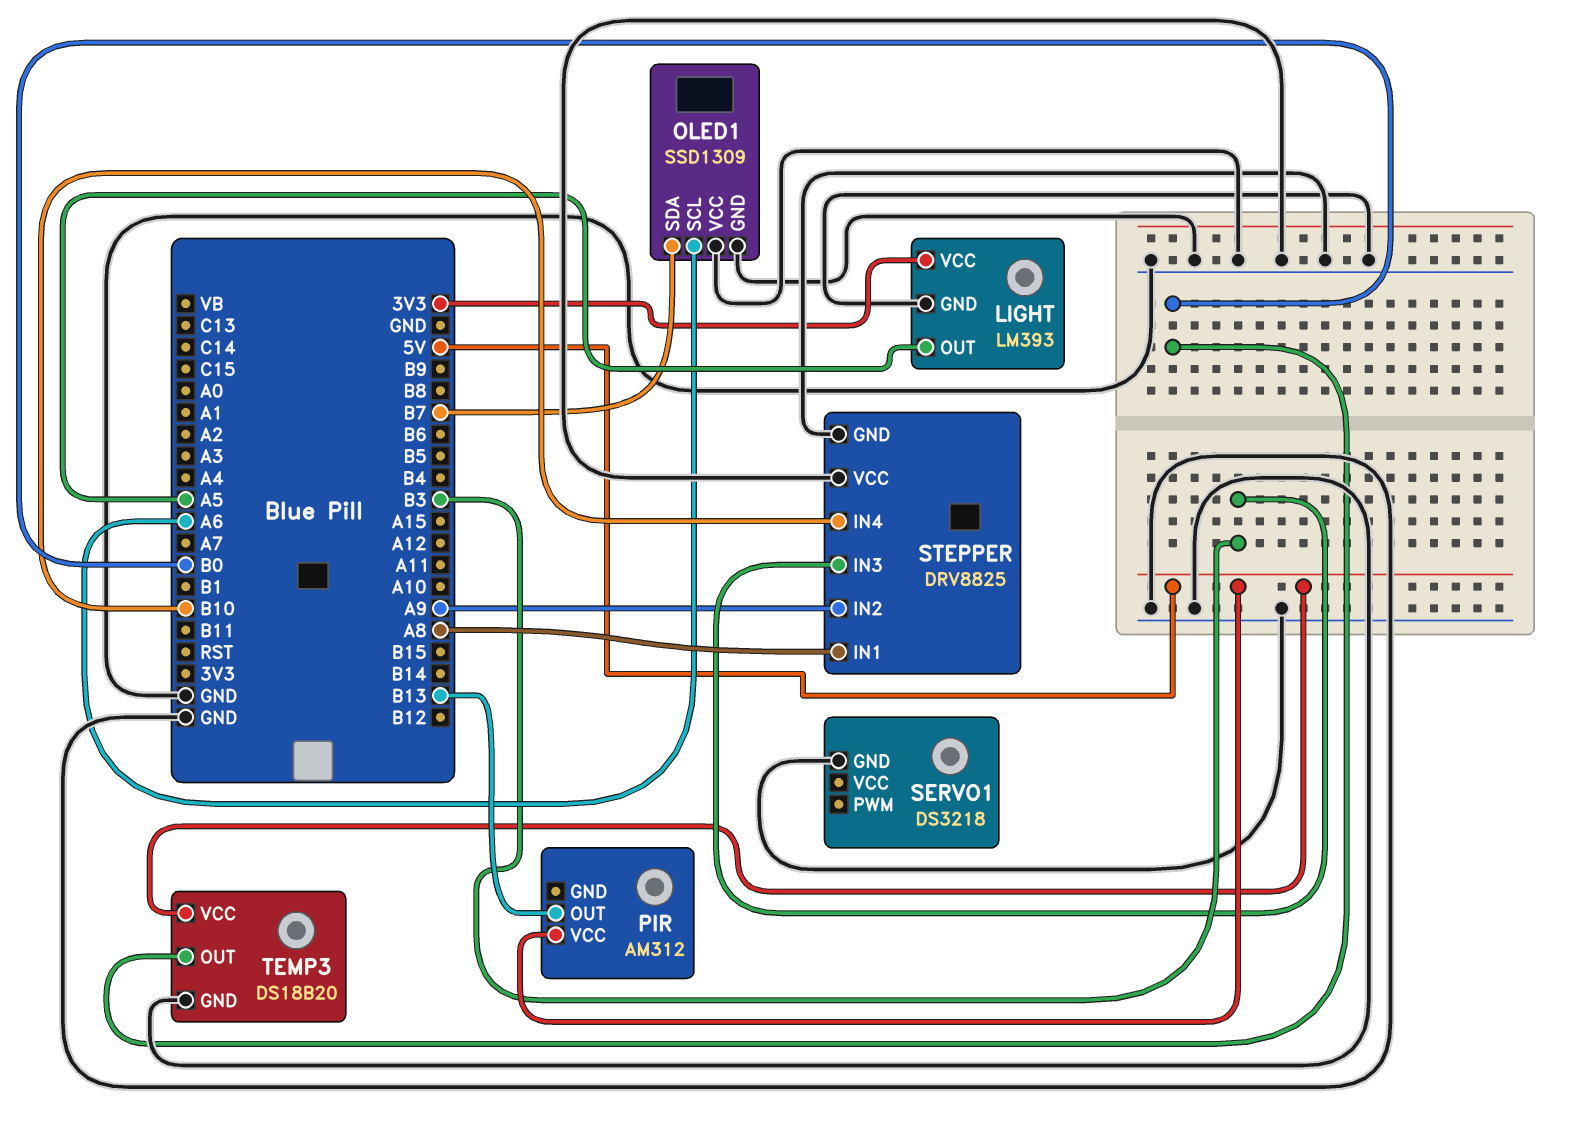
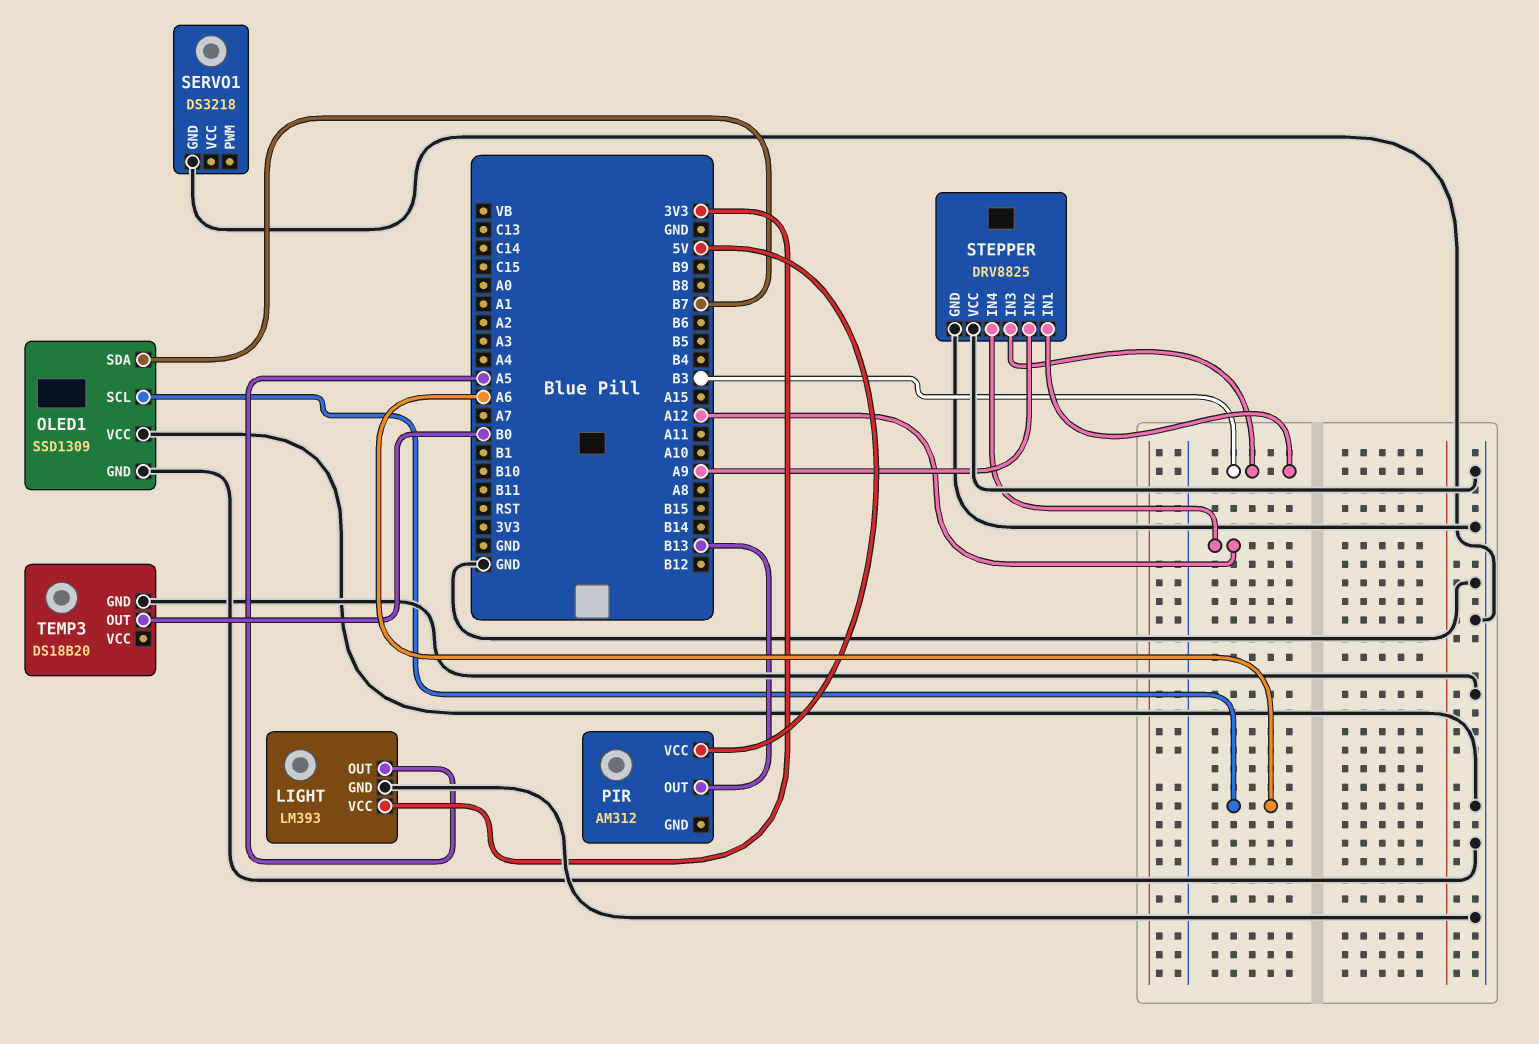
STEPPER pin IN1: A8 -> B3
STEPPER pin IN4: B10 -> A12
TEMP3 pin VCC: 5V -> none

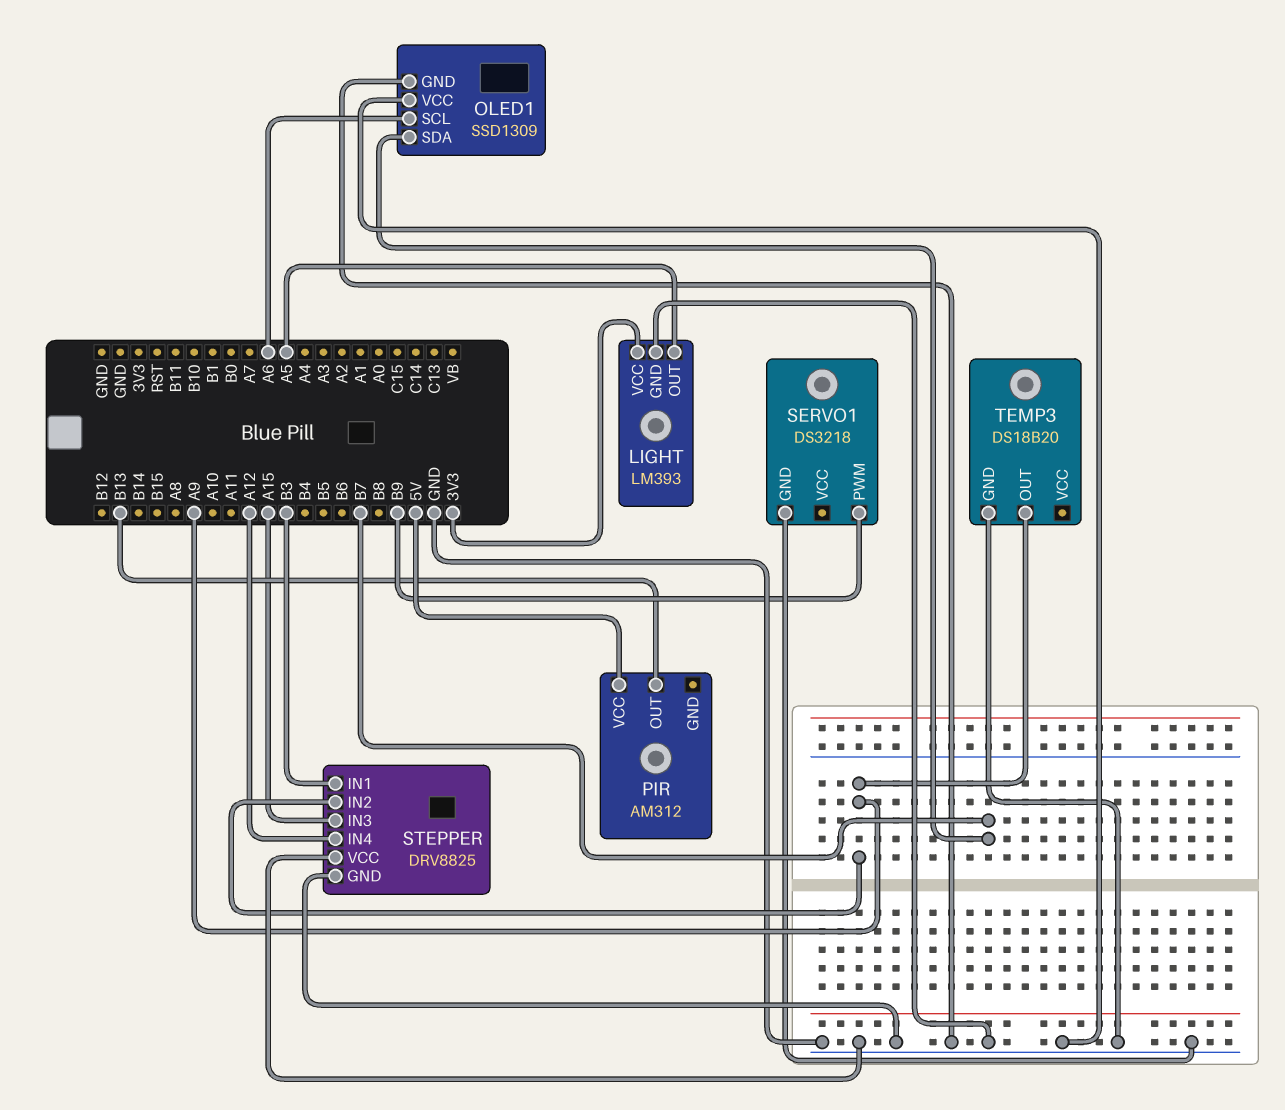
SERVO1 pin PWM: none -> B9
STEPPER pin IN3: B3 -> A15
TEMP3 pin OUT: B0 -> A9

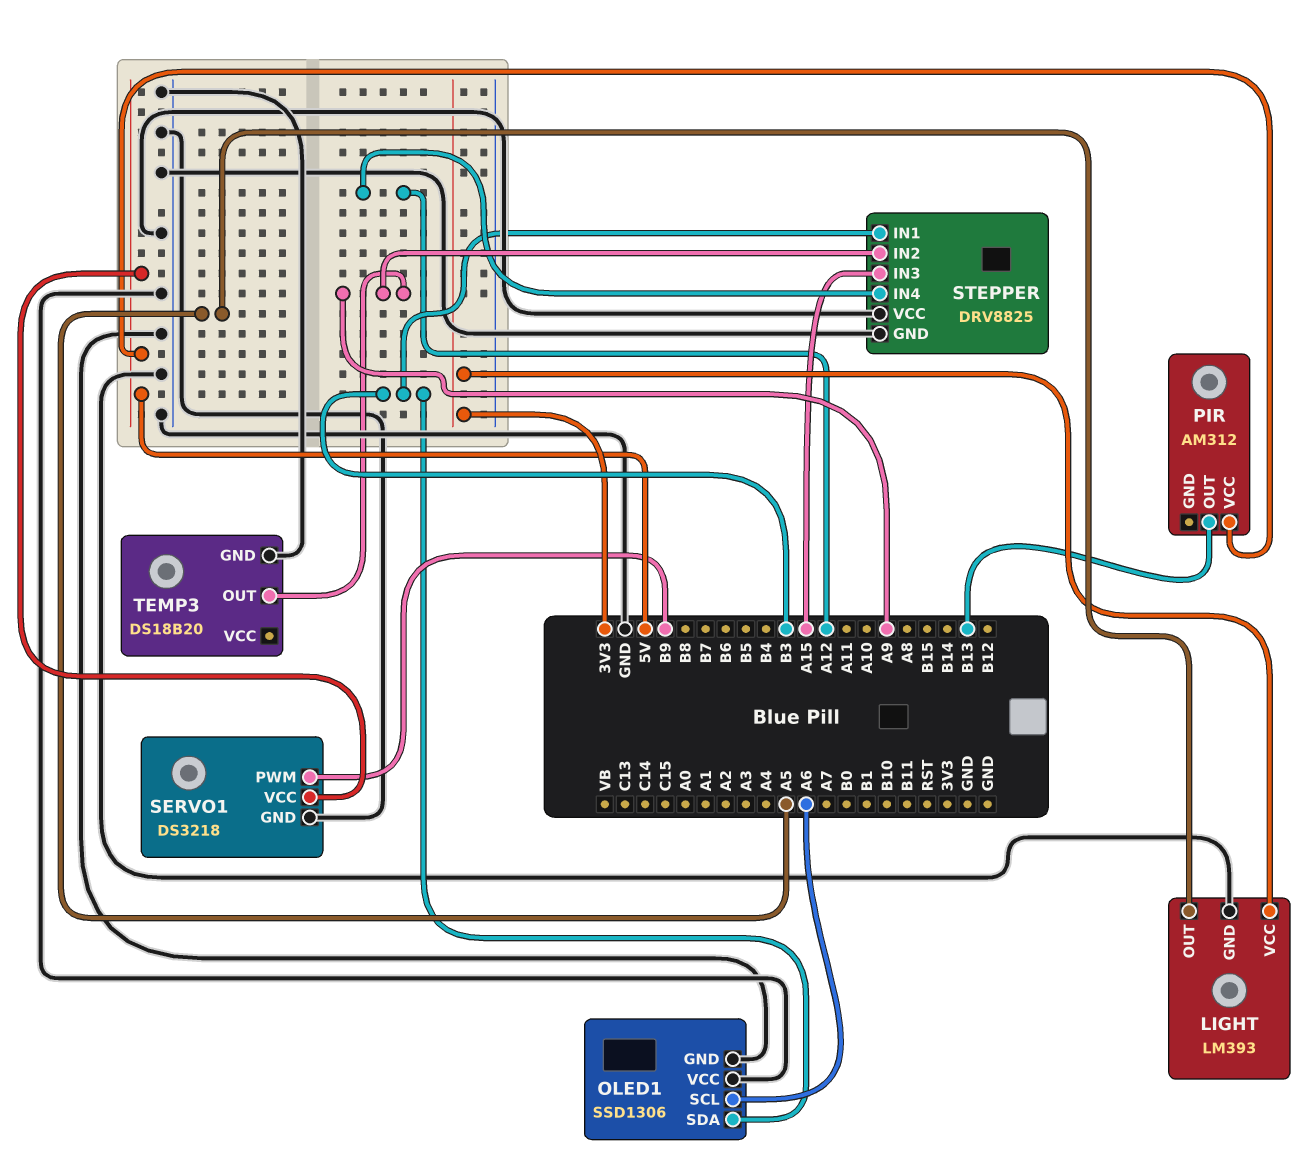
OLED1: SSD1309 -> SSD1306
OLED1 pin SDA: B7 -> B3
SERVO1 pin VCC: none -> 5V

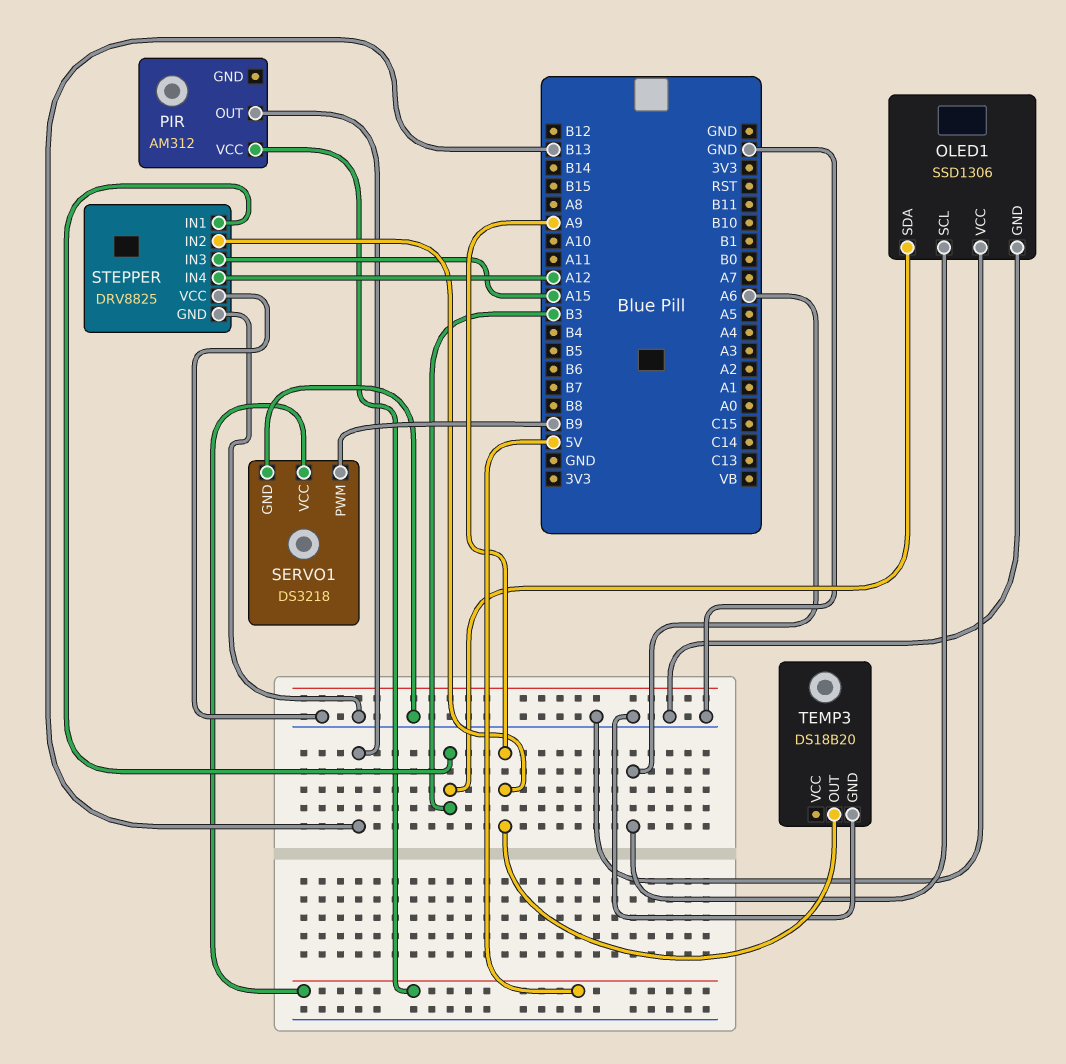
LIGHT: LM393 -> none
LIGHT pin GND: GND -> none
LIGHT pin OUT: A5 -> none
LIGHT pin VCC: 3V3 -> none

